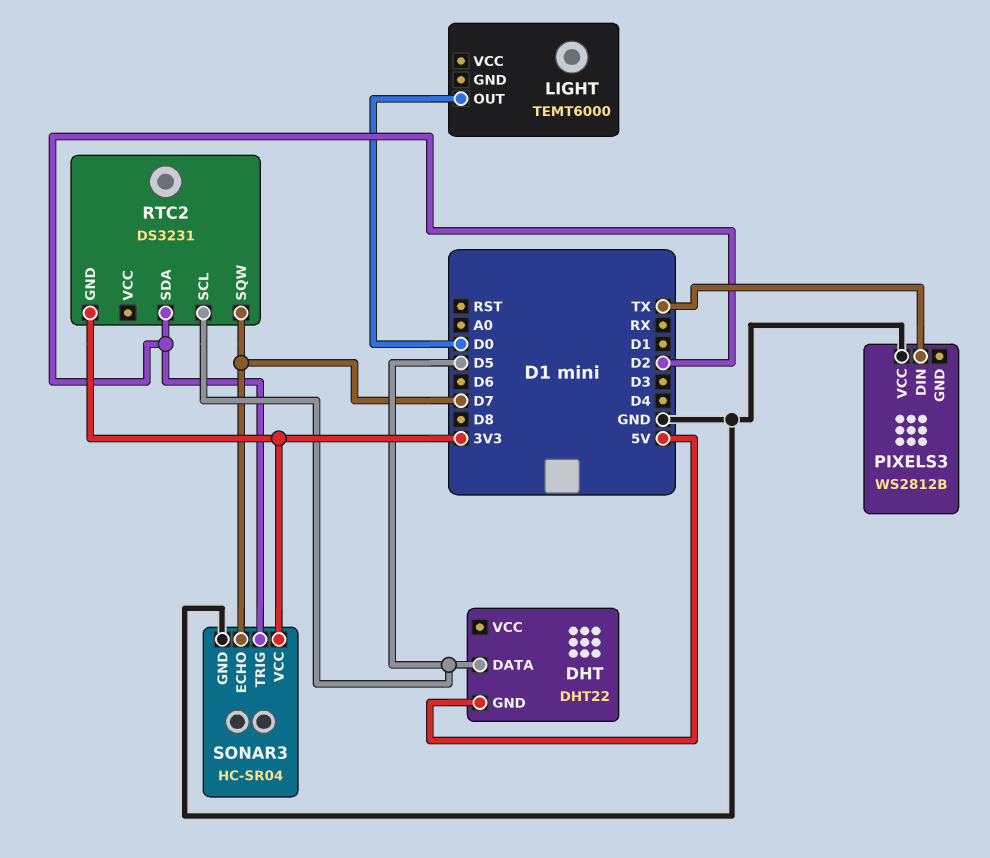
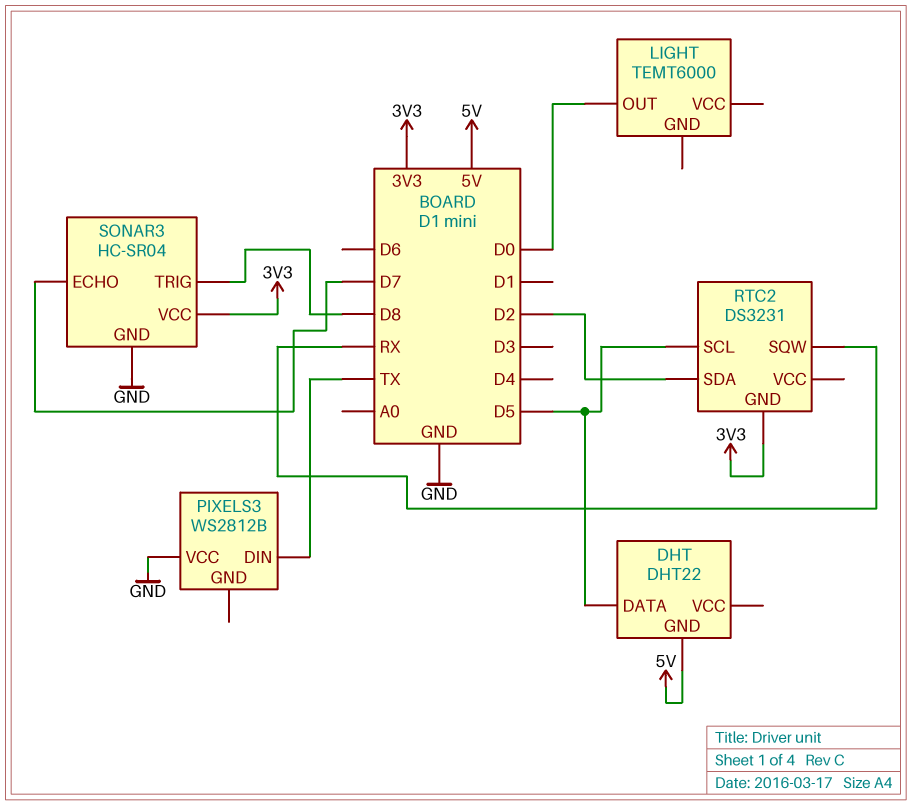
RTC2 pin SQW: D7 -> RX
SONAR3 pin TRIG: D2 -> D8

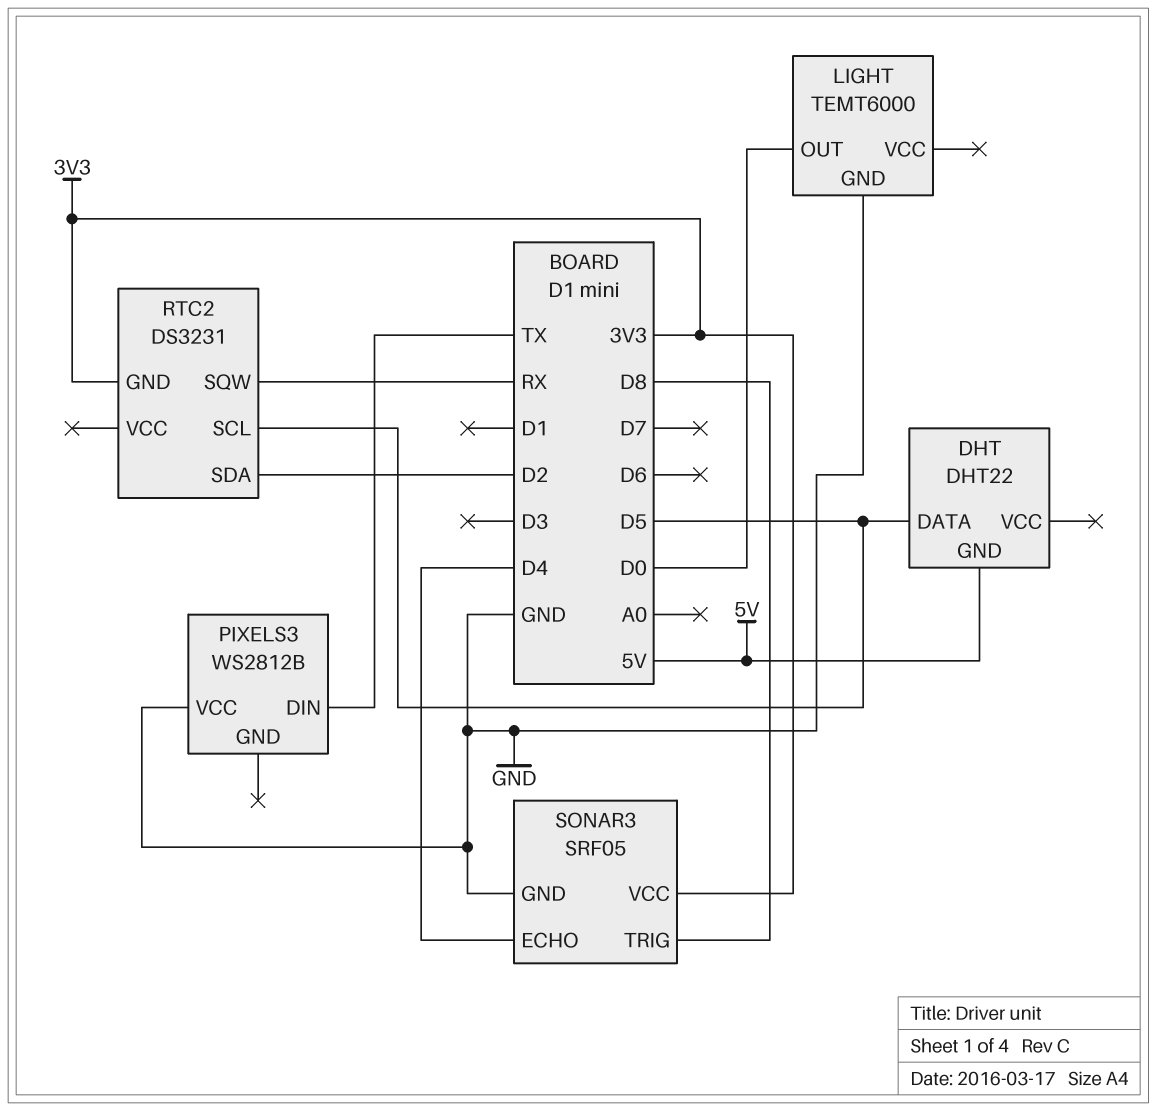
LIGHT pin GND: none -> GND
SONAR3: HC-SR04 -> SRF05
SONAR3 pin ECHO: D7 -> D4

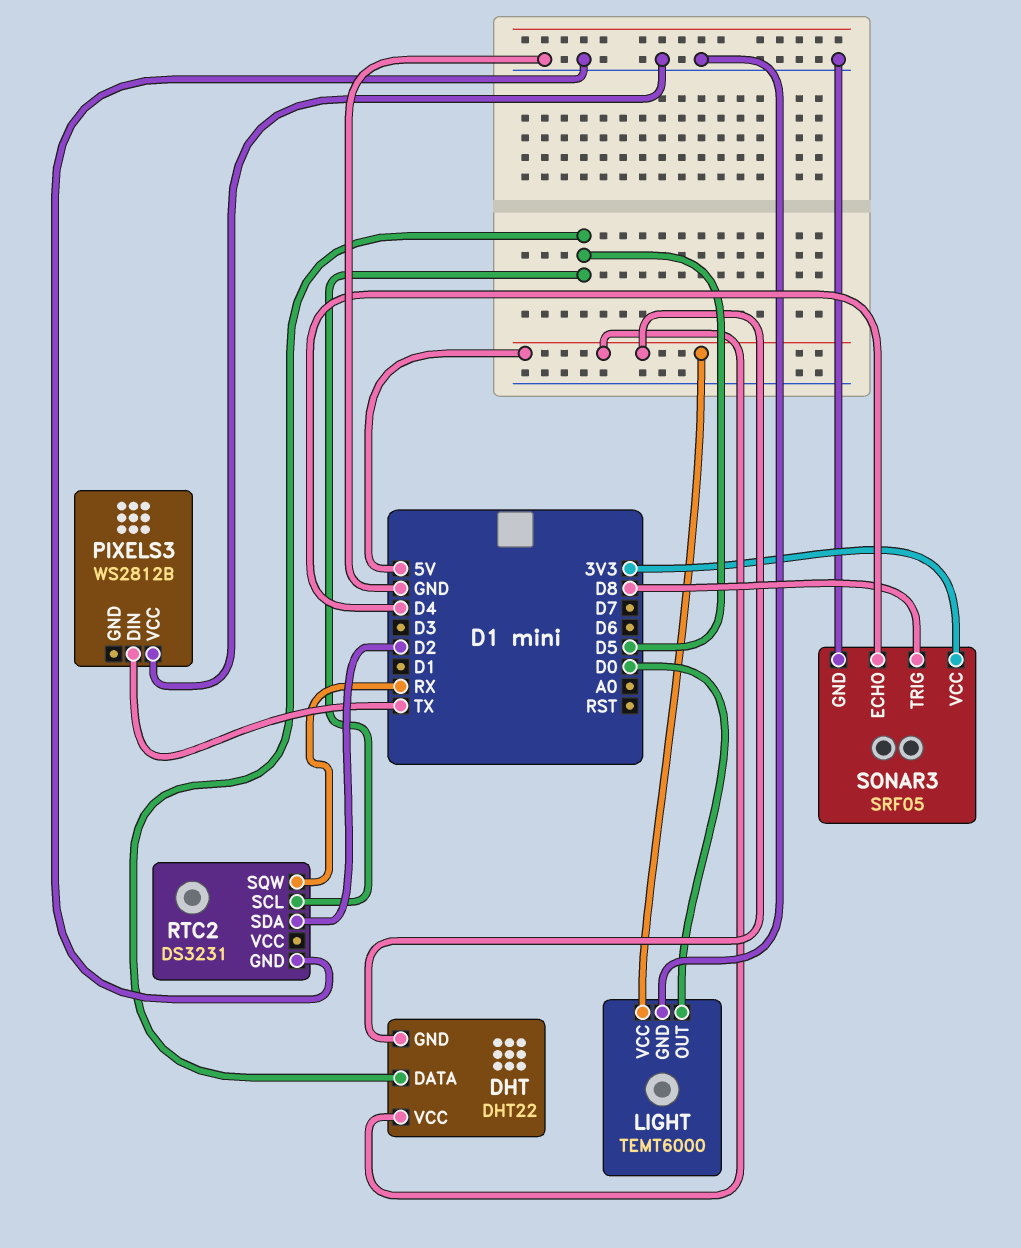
DHT pin VCC: none -> 5V
LIGHT pin VCC: none -> 5V
RTC2 pin GND: 3V3 -> GND

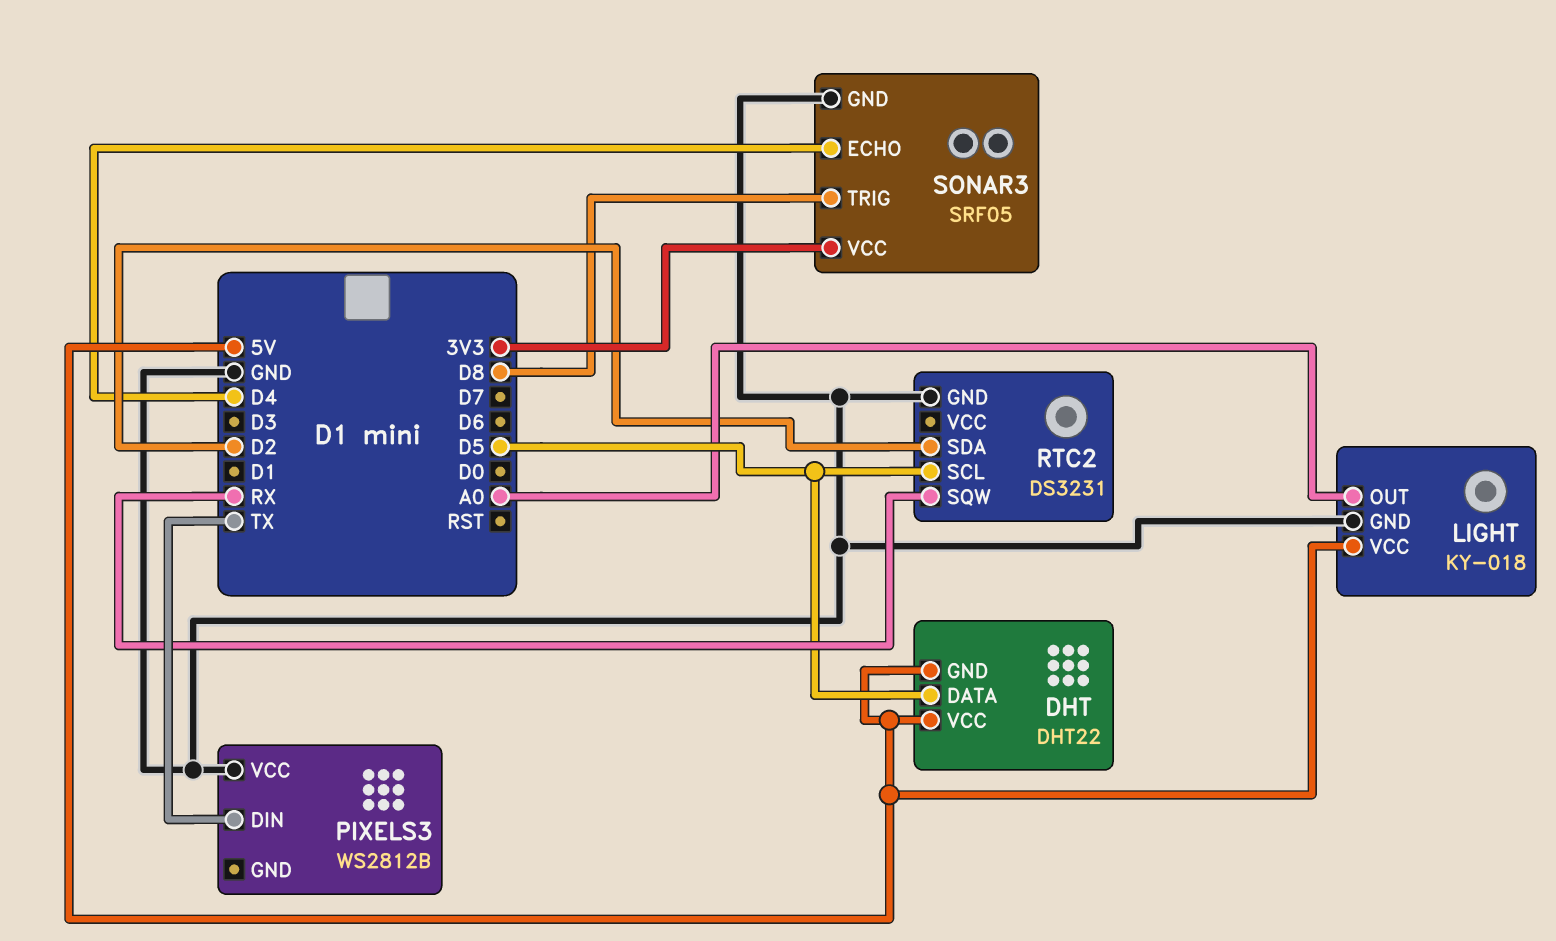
LIGHT: TEMT6000 -> KY-018
LIGHT pin OUT: D0 -> A0

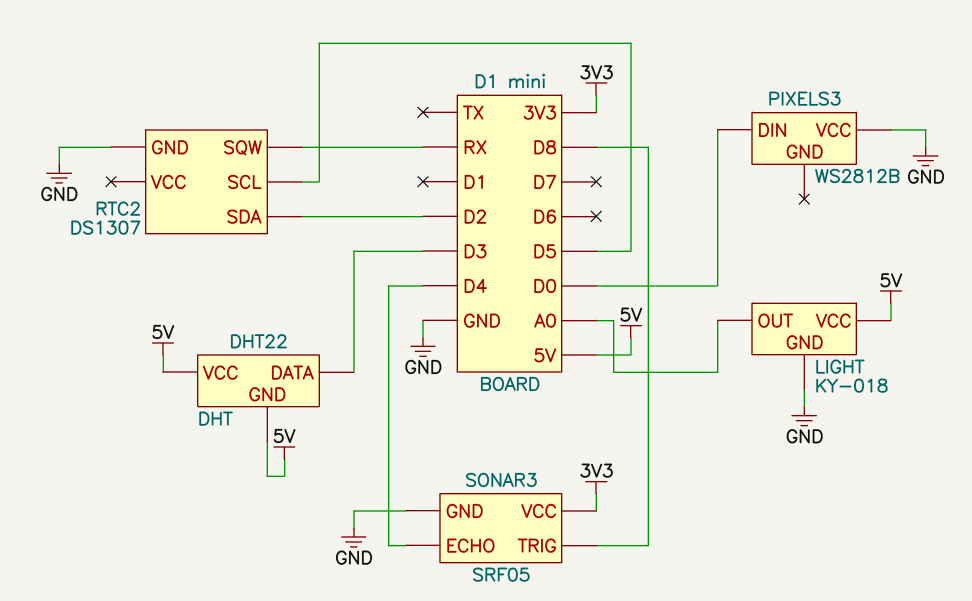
DHT pin DATA: D5 -> D3
PIXELS3 pin DIN: TX -> D0
RTC2: DS3231 -> DS1307

